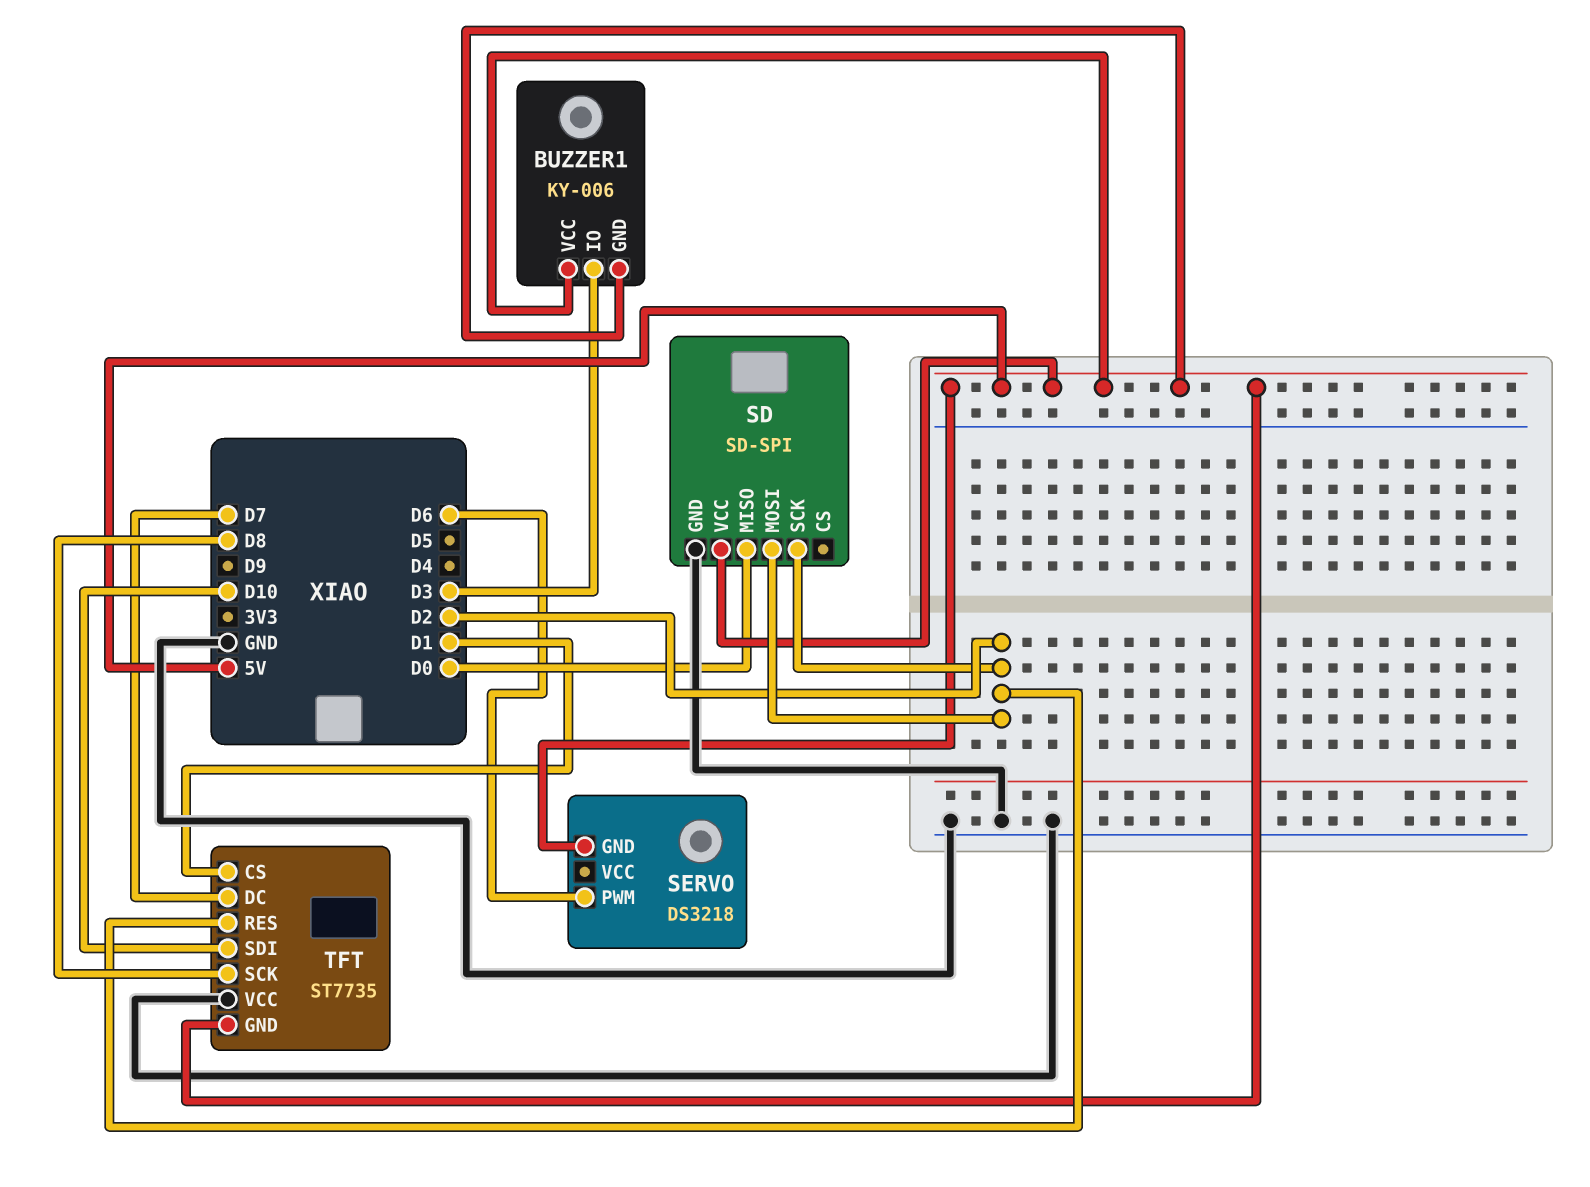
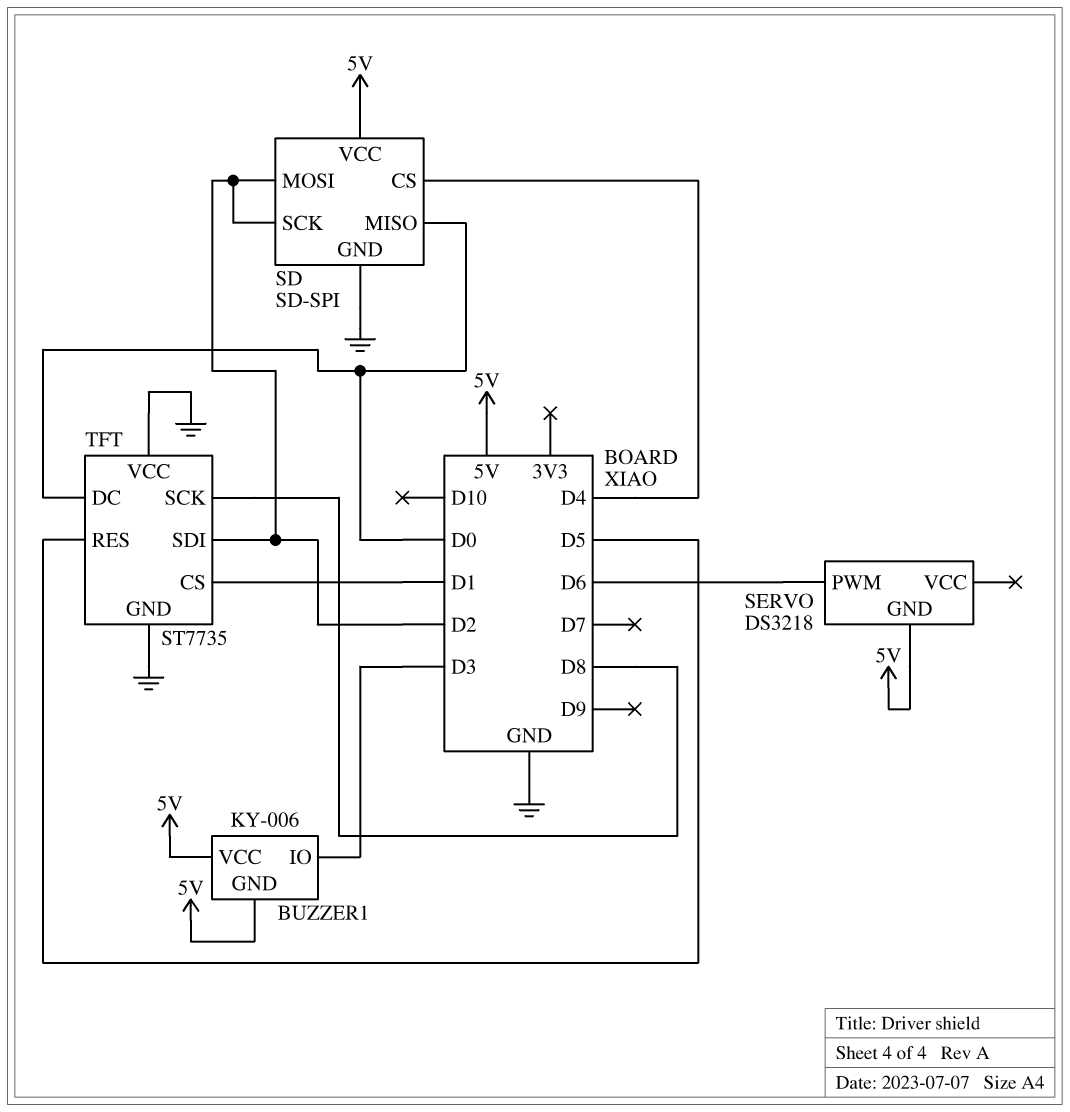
SD pin CS: none -> D4
TFT pin DC: D7 -> D0
TFT pin GND: 5V -> GND
TFT pin RES: D2 -> D5
TFT pin SDI: D10 -> D2

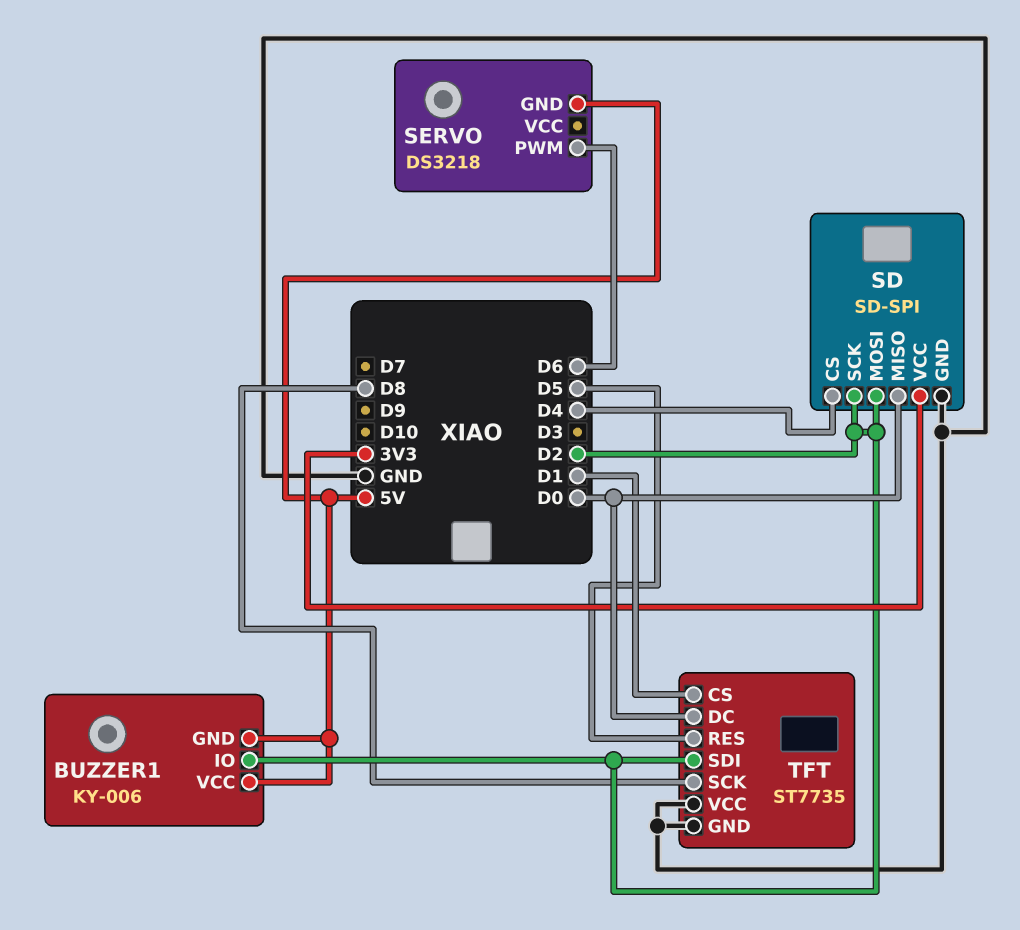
BUZZER1 pin IO: D3 -> D2
SD pin VCC: 5V -> 3V3

